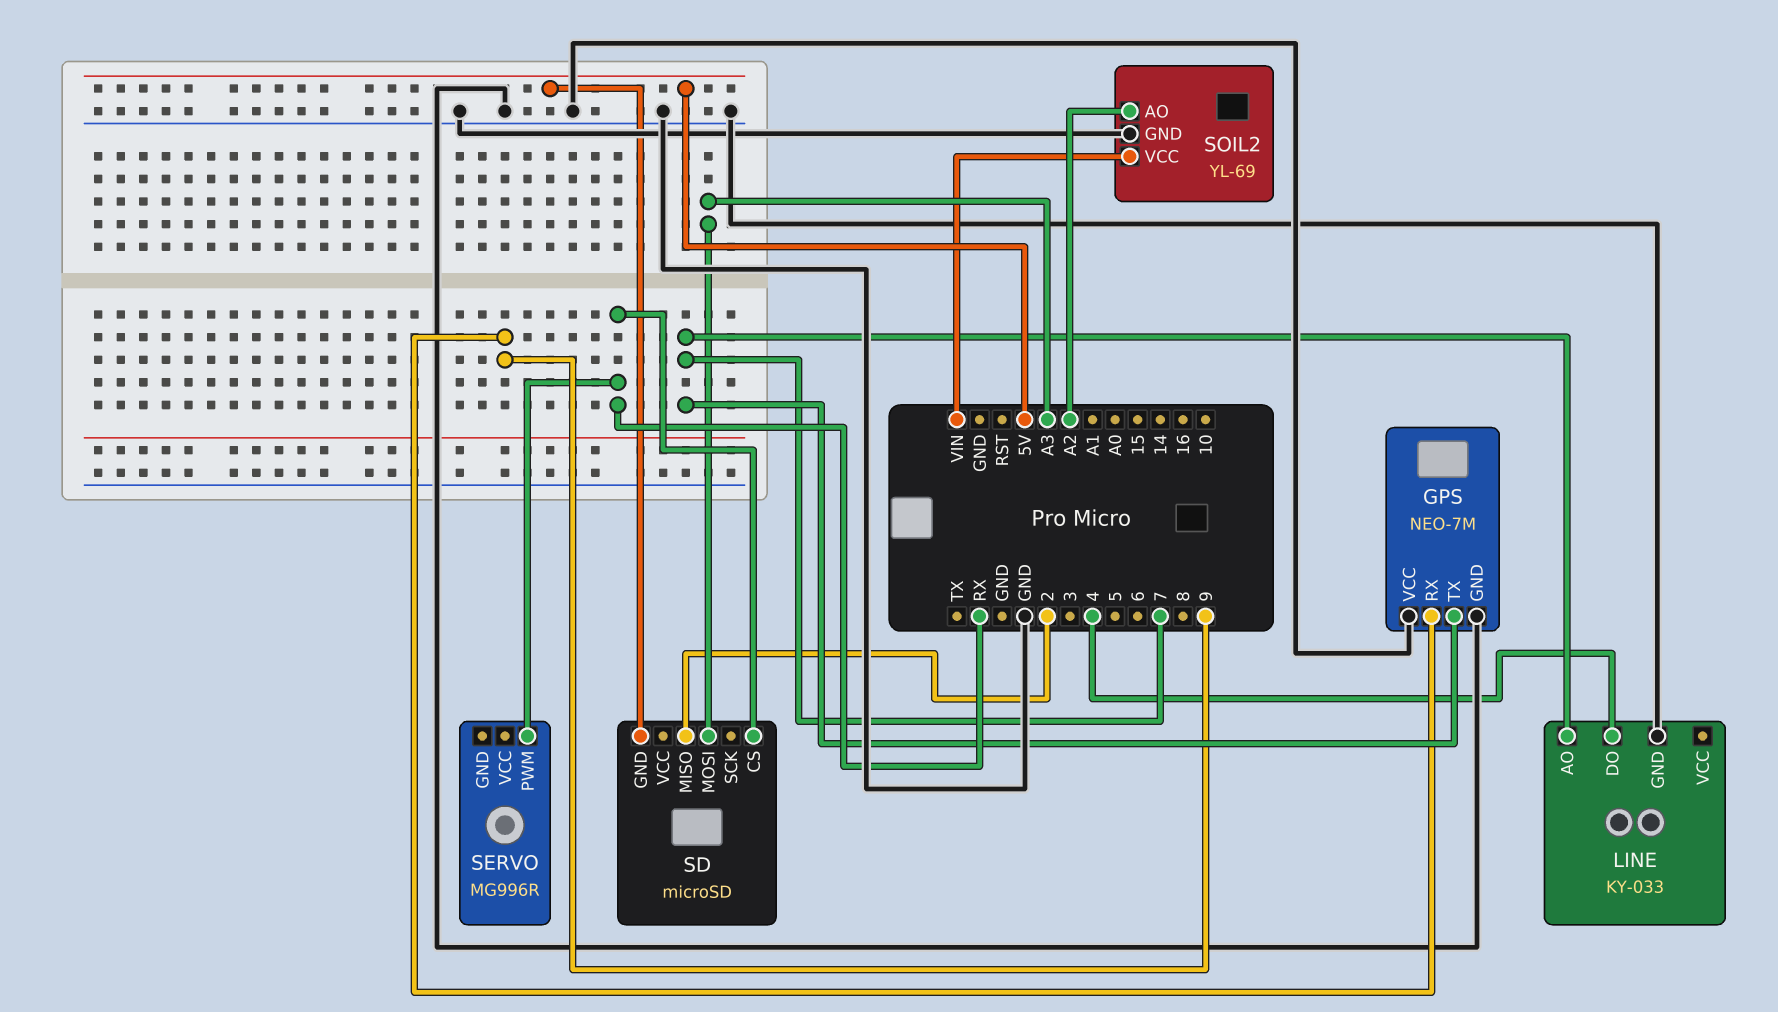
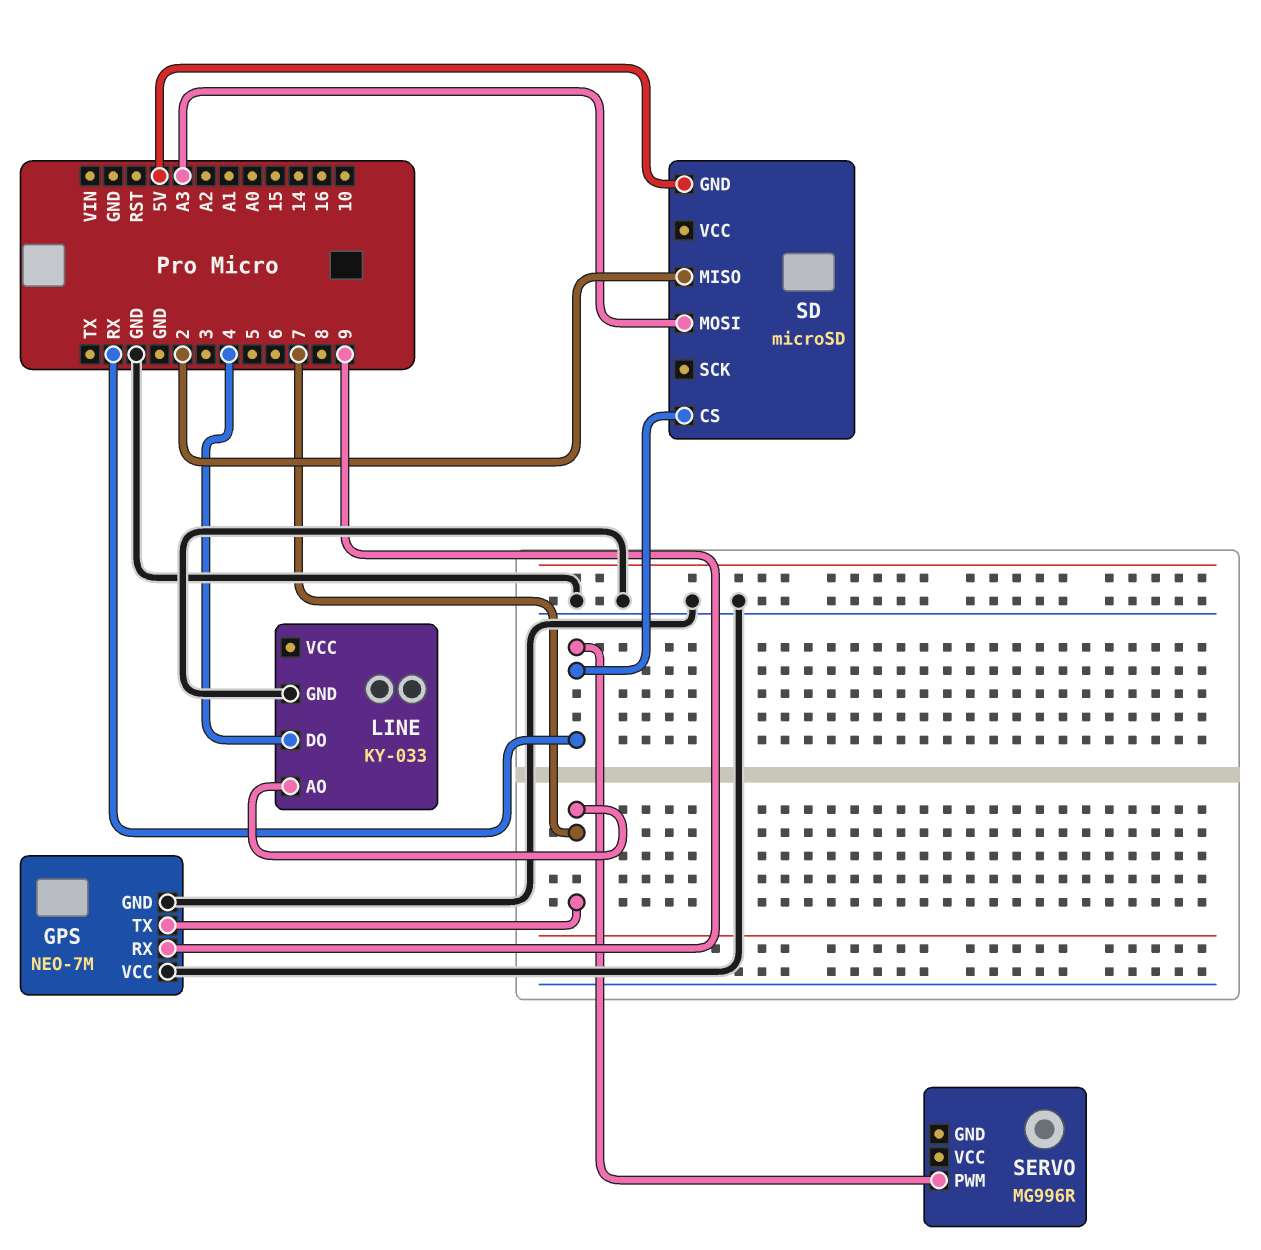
SOIL2: YL-69 -> none
SOIL2 pin AO: A2 -> none
SOIL2 pin GND: GND -> none
SOIL2 pin VCC: VIN -> none

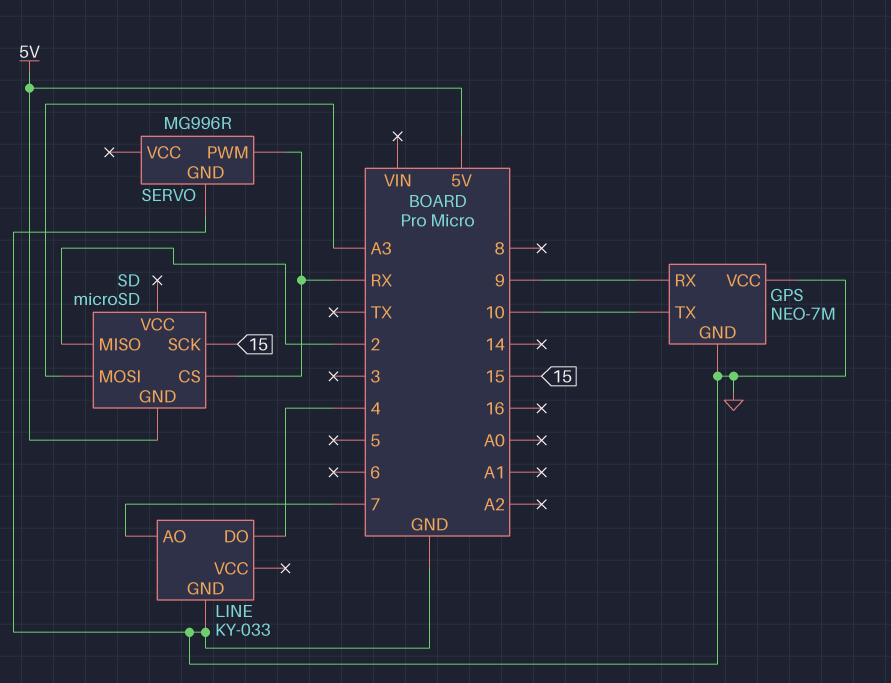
GPS pin TX: 7 -> 10
SD pin SCK: none -> 15
SERVO pin GND: none -> GND

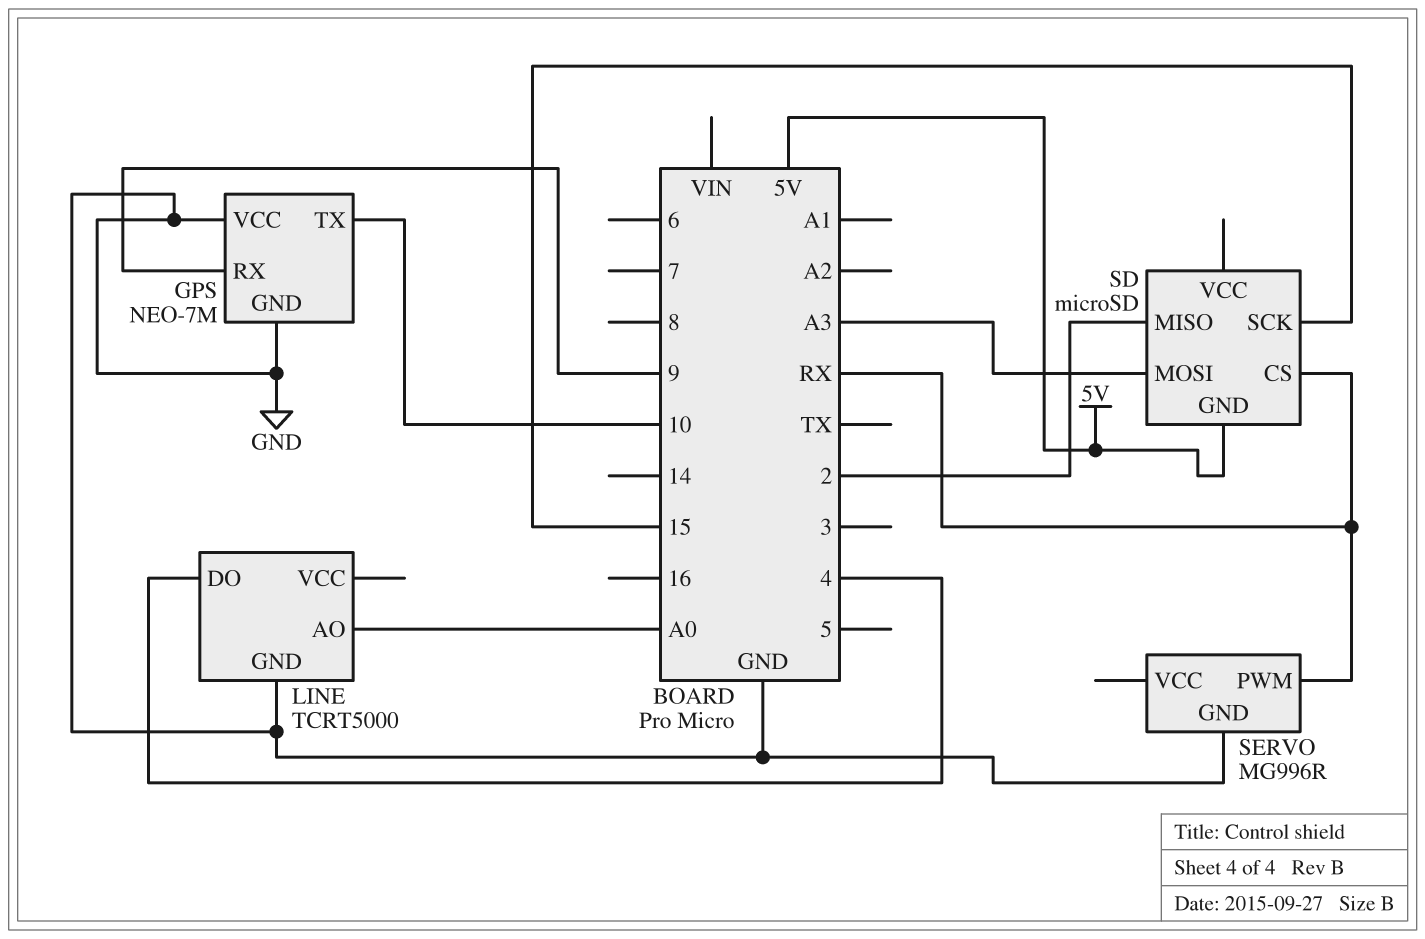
LINE: KY-033 -> TCRT5000
LINE pin AO: 7 -> A0

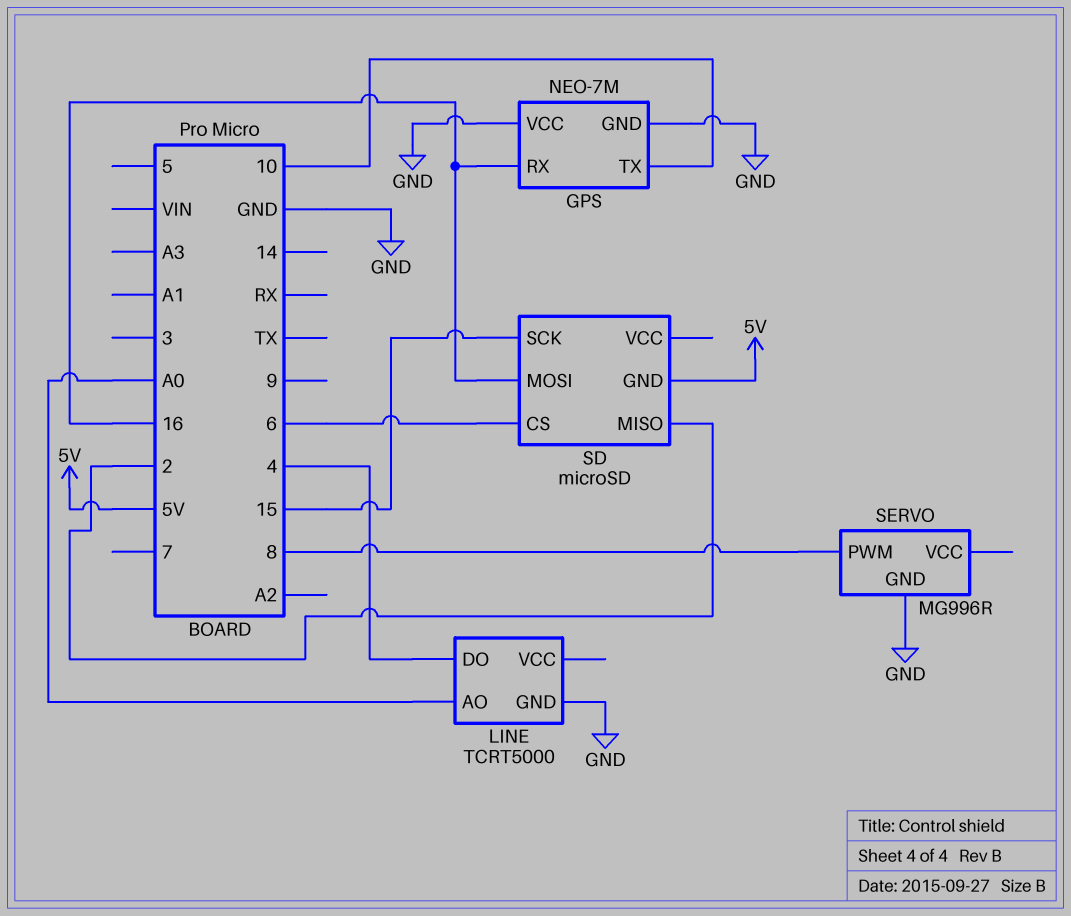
GPS pin RX: 9 -> 16
SD pin CS: RX -> 6
SD pin MOSI: A3 -> 16
SERVO pin PWM: RX -> 8

